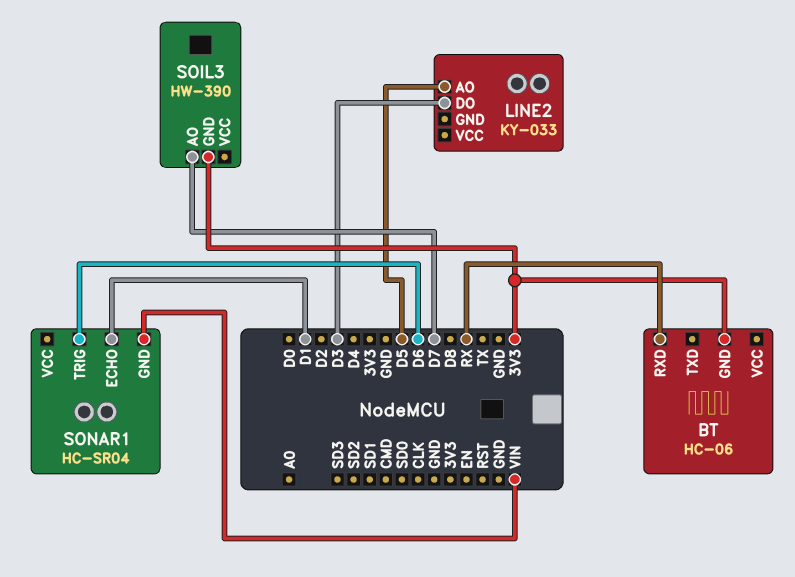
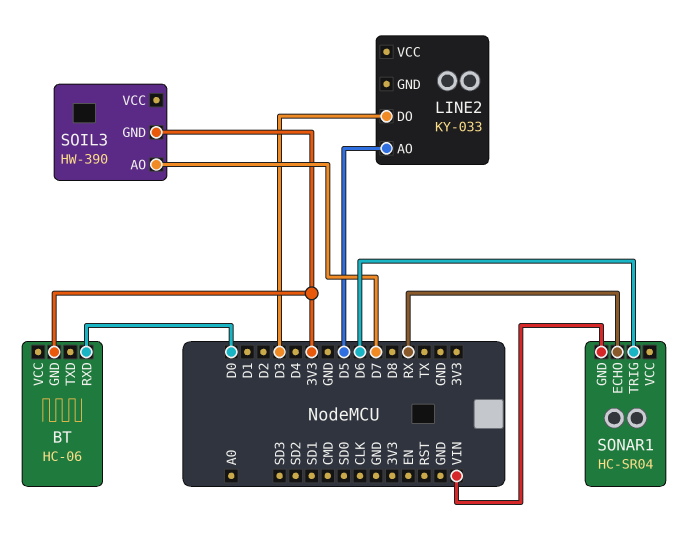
BT pin RXD: RX -> D0
SONAR1 pin ECHO: D1 -> RX

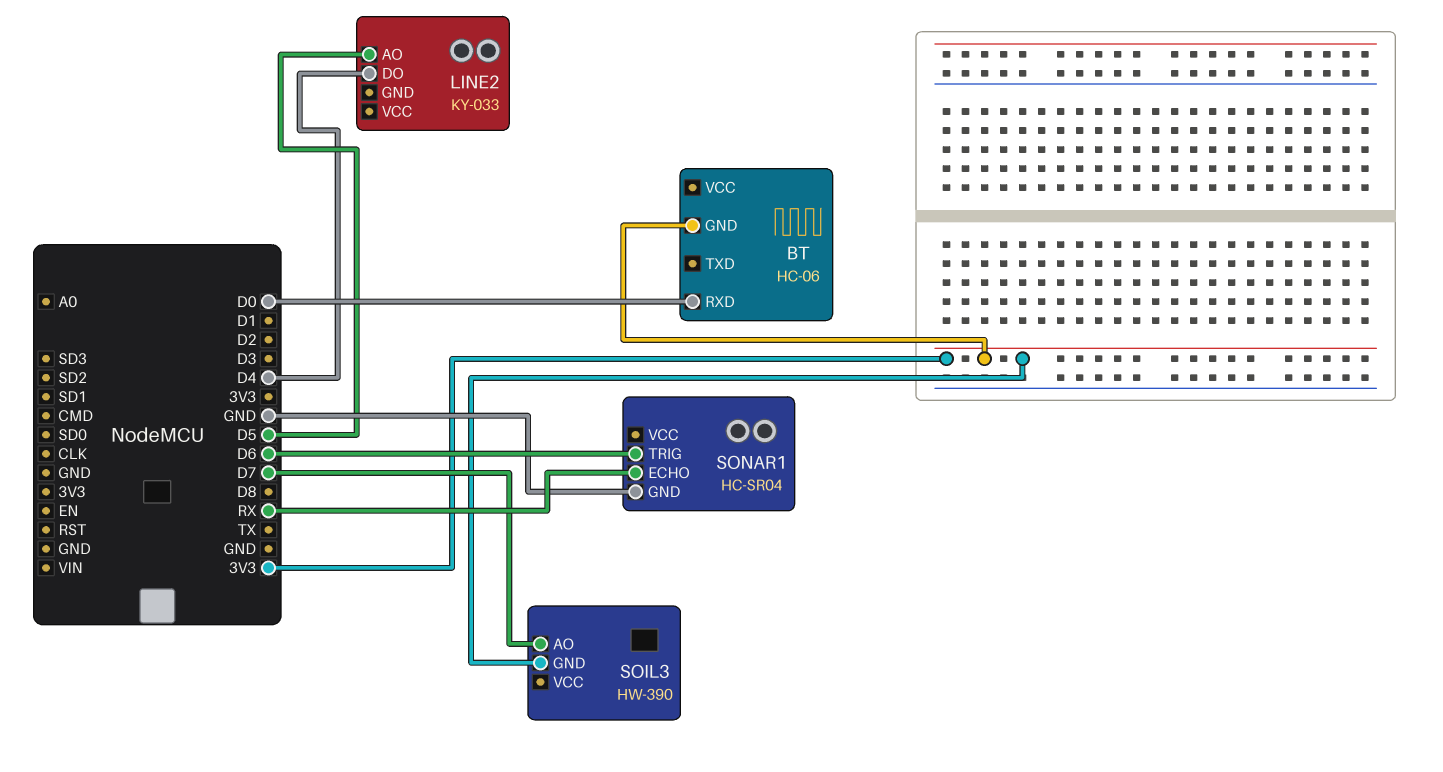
LINE2 pin DO: D3 -> D4
SONAR1 pin GND: VIN -> GND

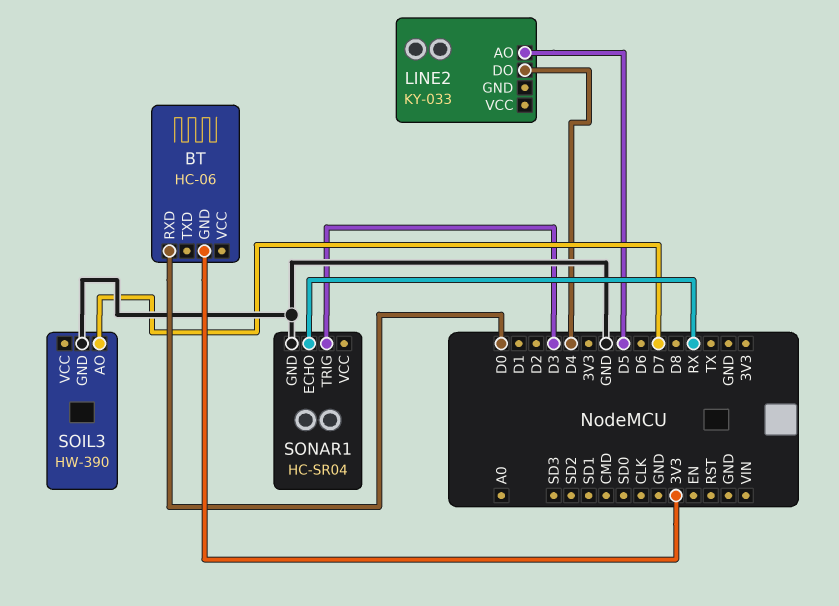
SOIL3 pin GND: 3V3 -> GND
SONAR1 pin TRIG: D6 -> D3

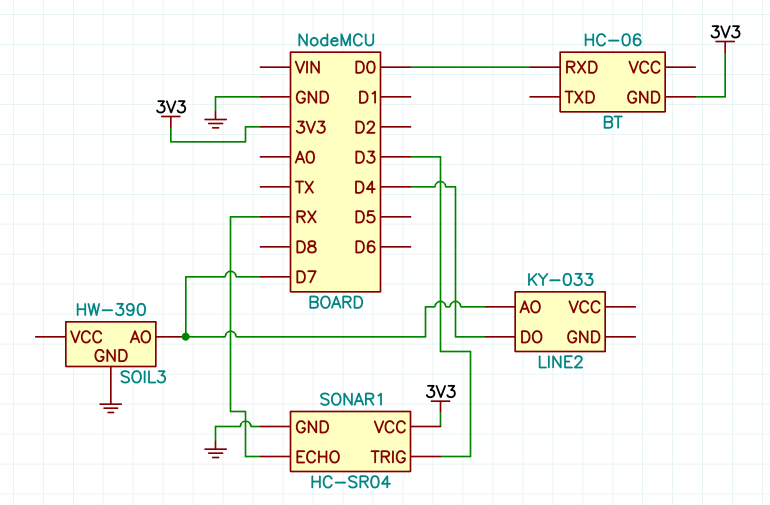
LINE2 pin AO: D5 -> D7
SONAR1 pin VCC: none -> 3V3

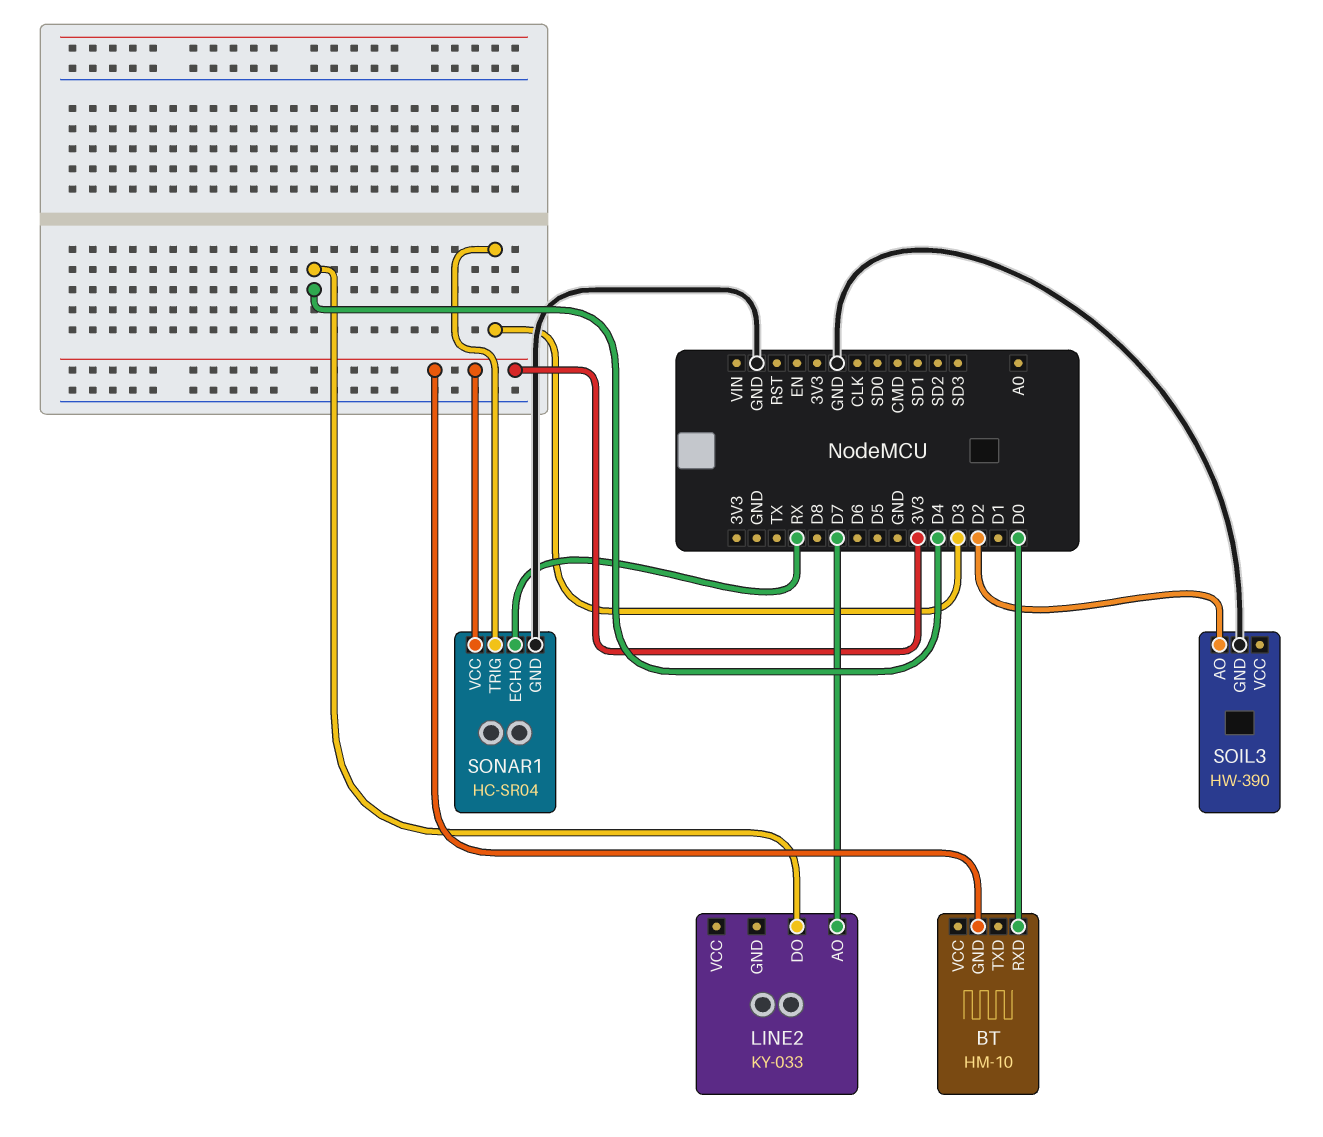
BT: HC-06 -> HM-10
SOIL3 pin AO: D7 -> D2

